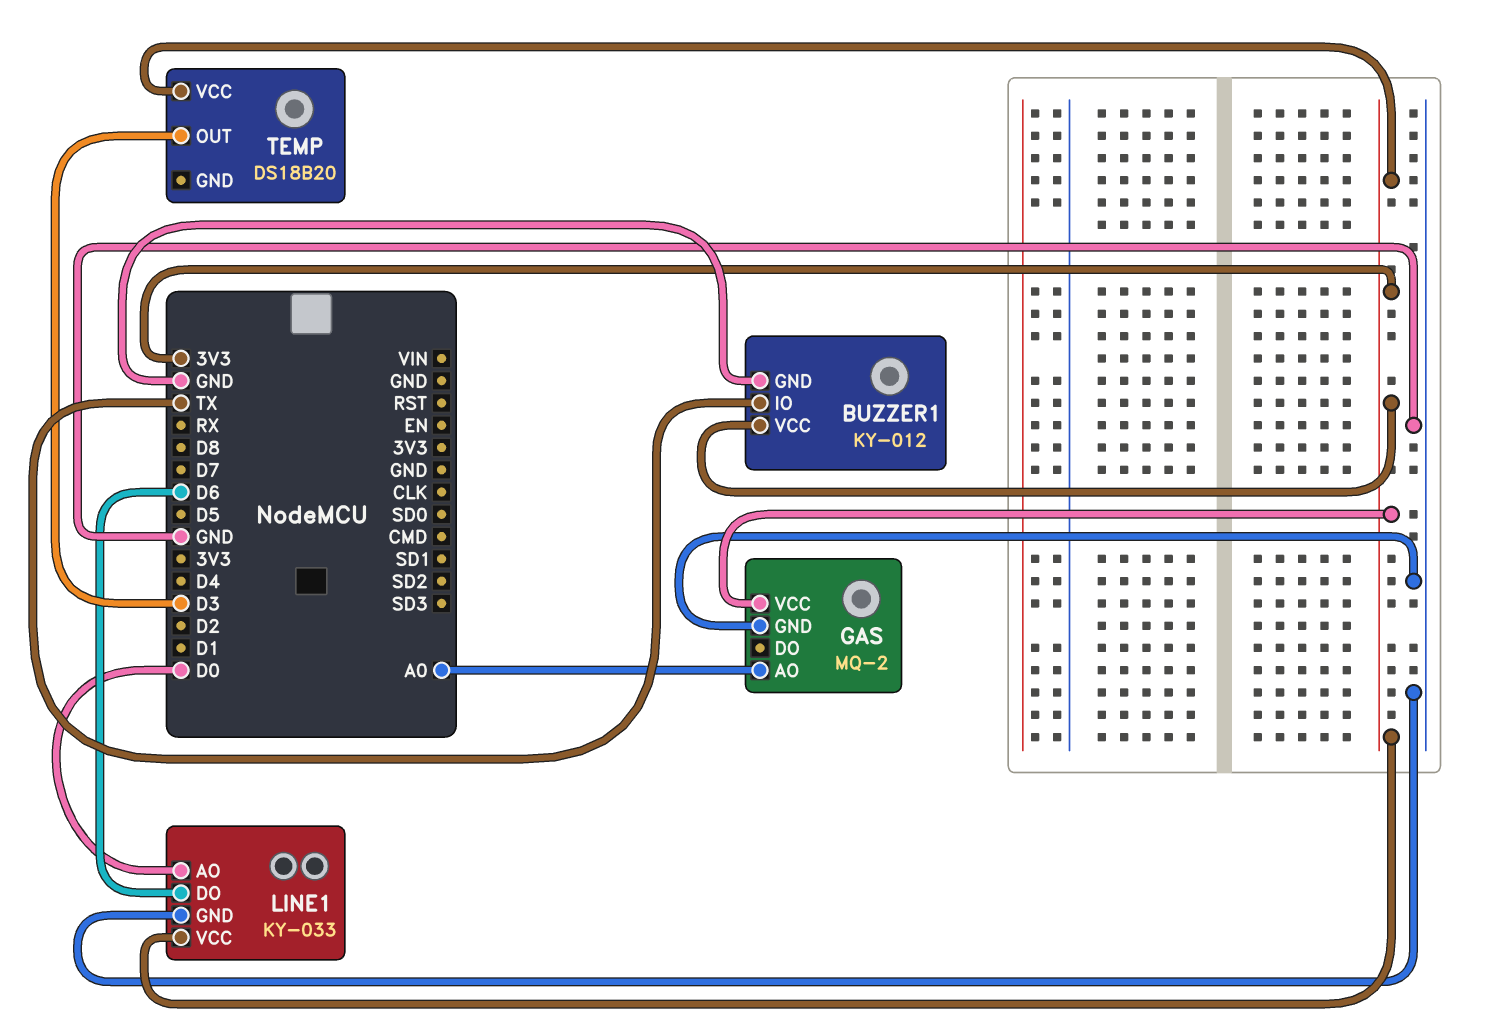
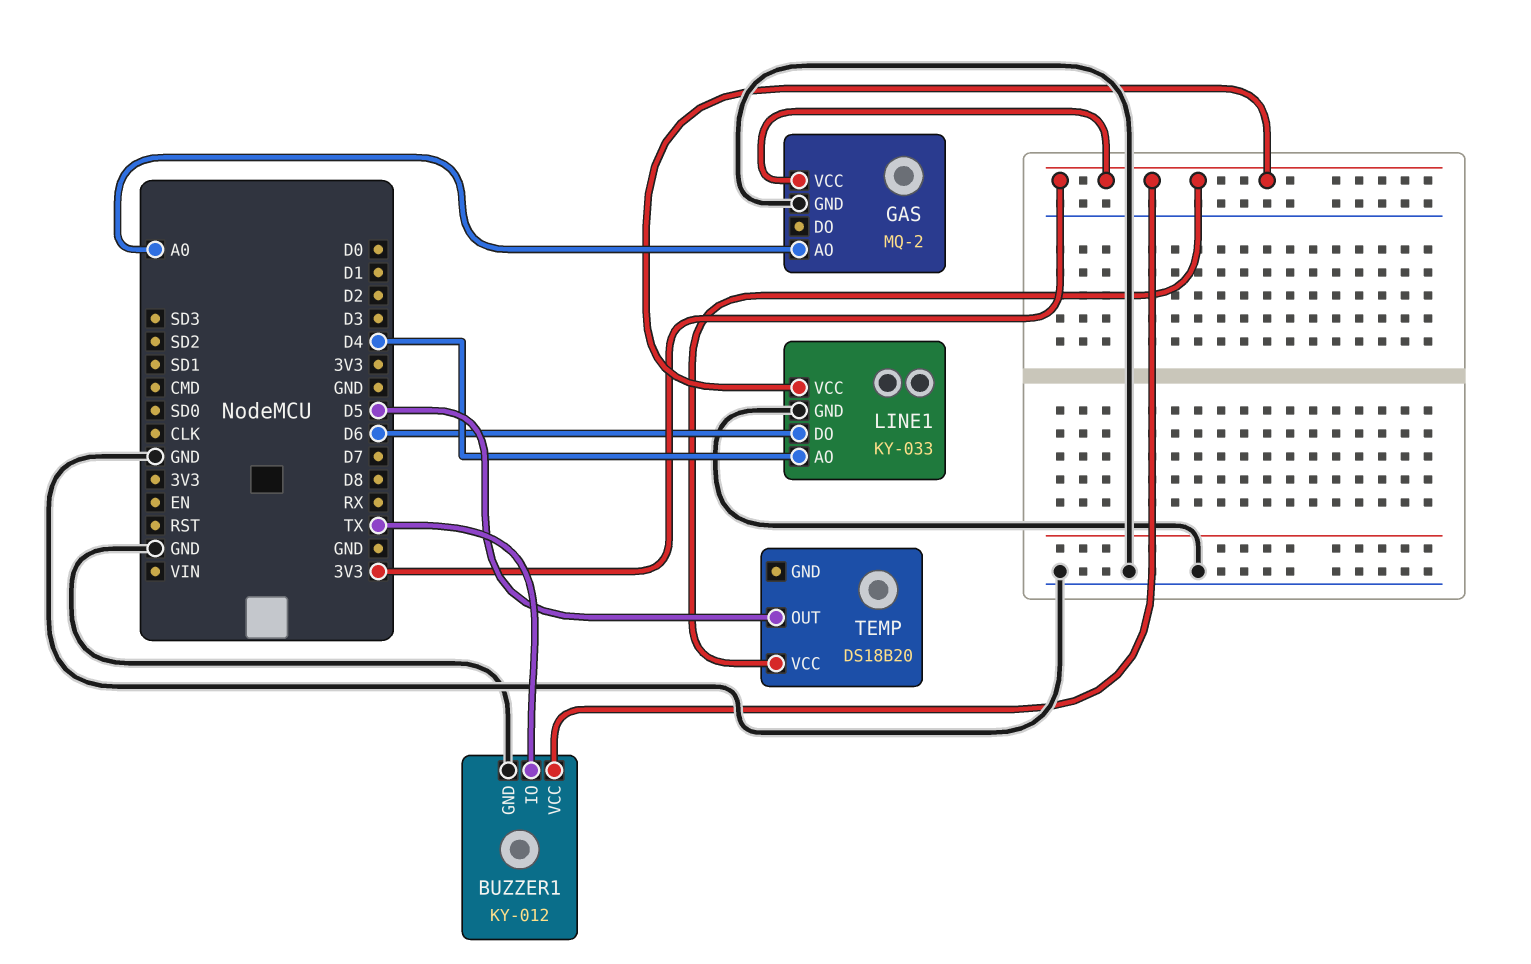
LINE1 pin AO: D0 -> D4
TEMP pin OUT: D3 -> D5

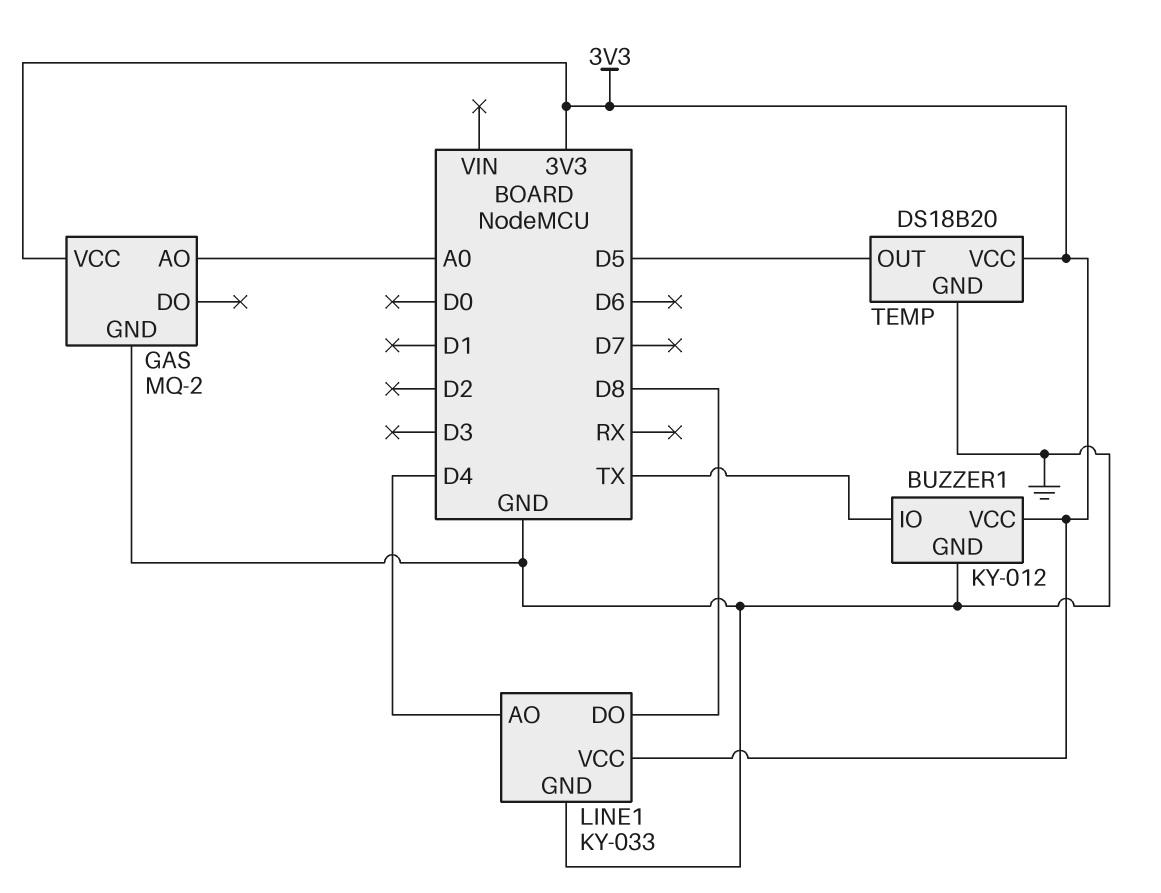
LINE1 pin DO: D6 -> D8
TEMP pin GND: none -> GND

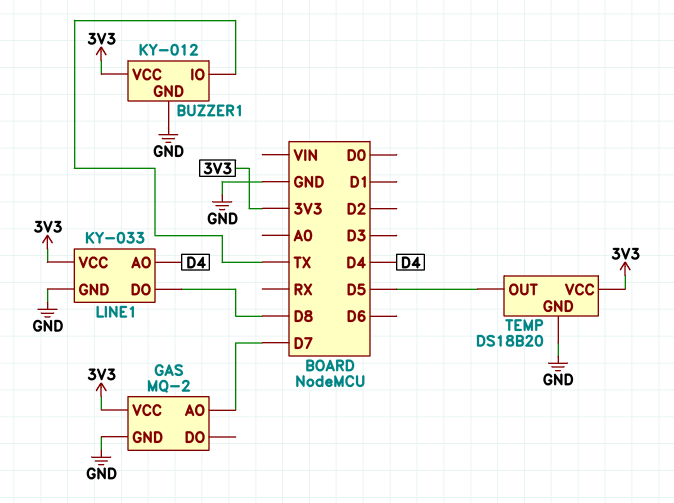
GAS pin AO: A0 -> D7

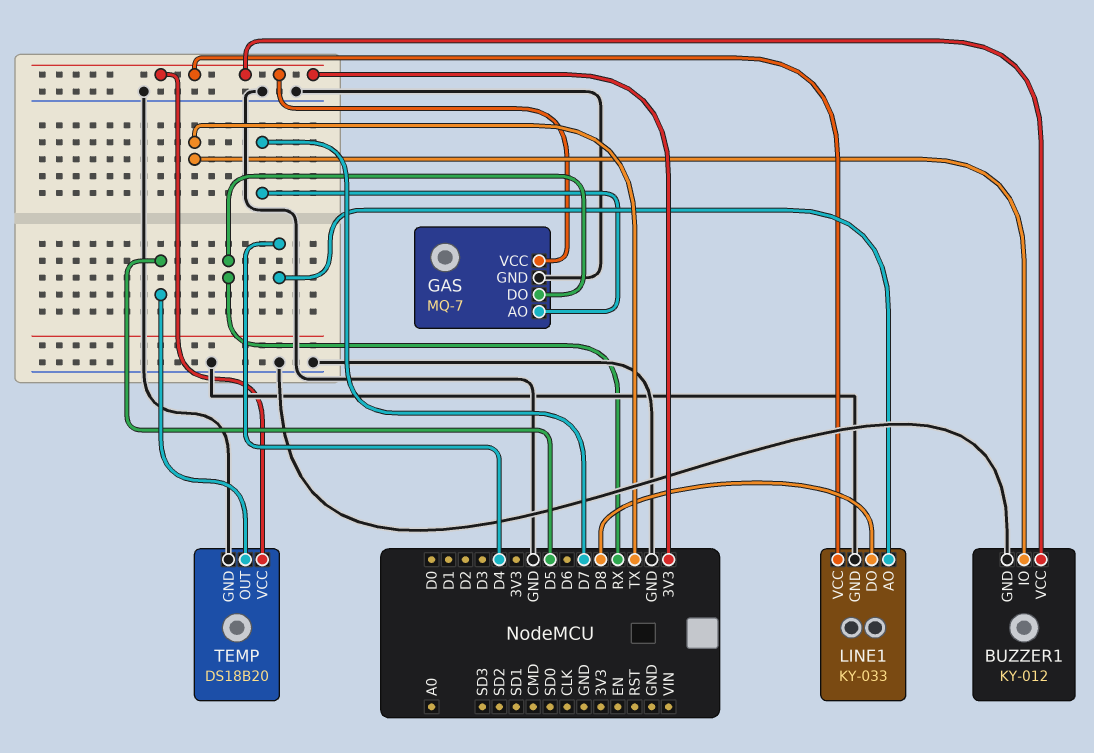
GAS: MQ-2 -> MQ-7
GAS pin DO: none -> RX

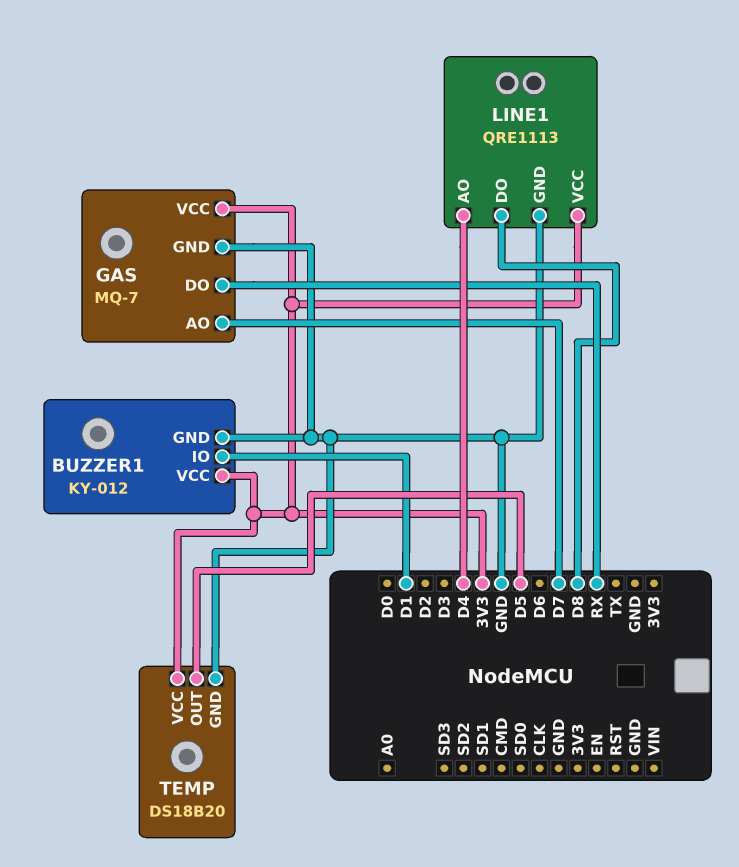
BUZZER1 pin IO: TX -> D1
LINE1: KY-033 -> QRE1113

